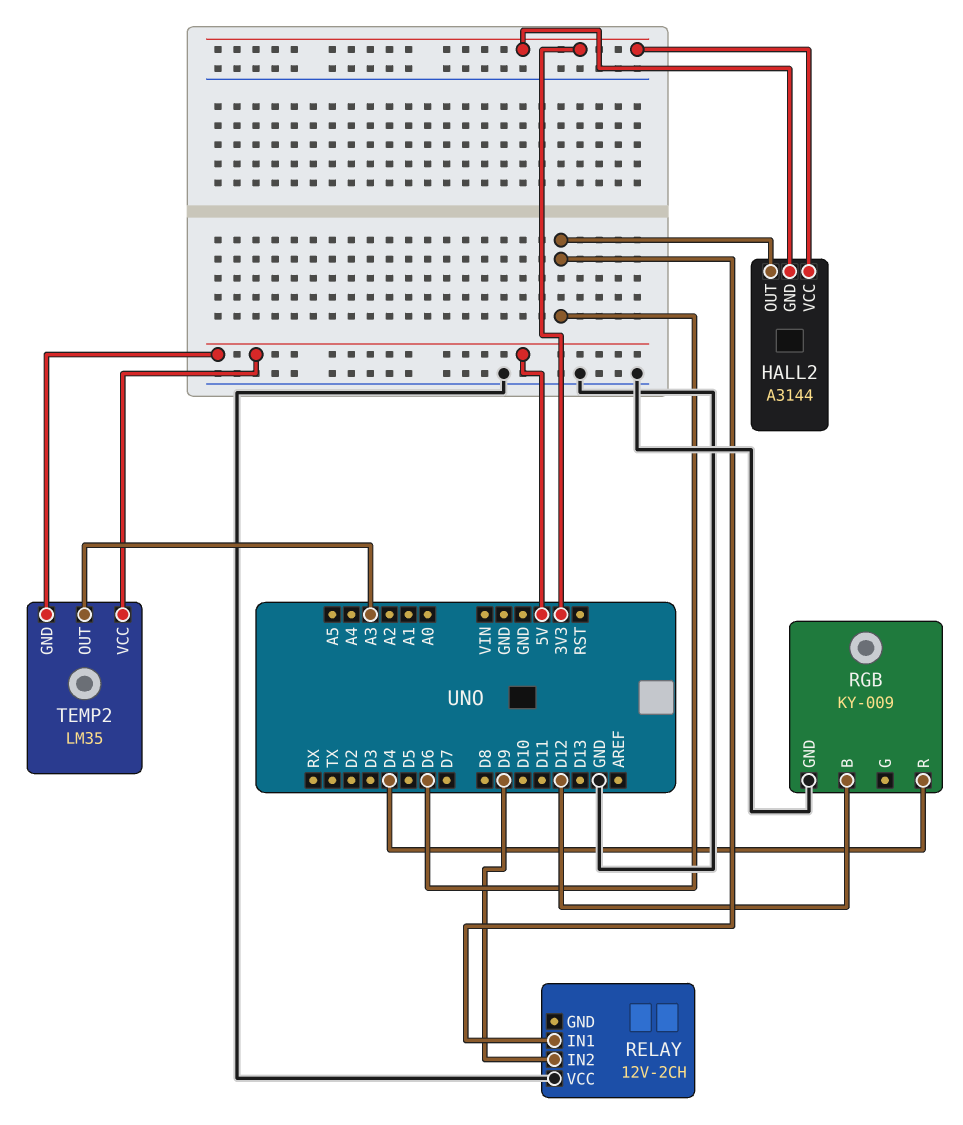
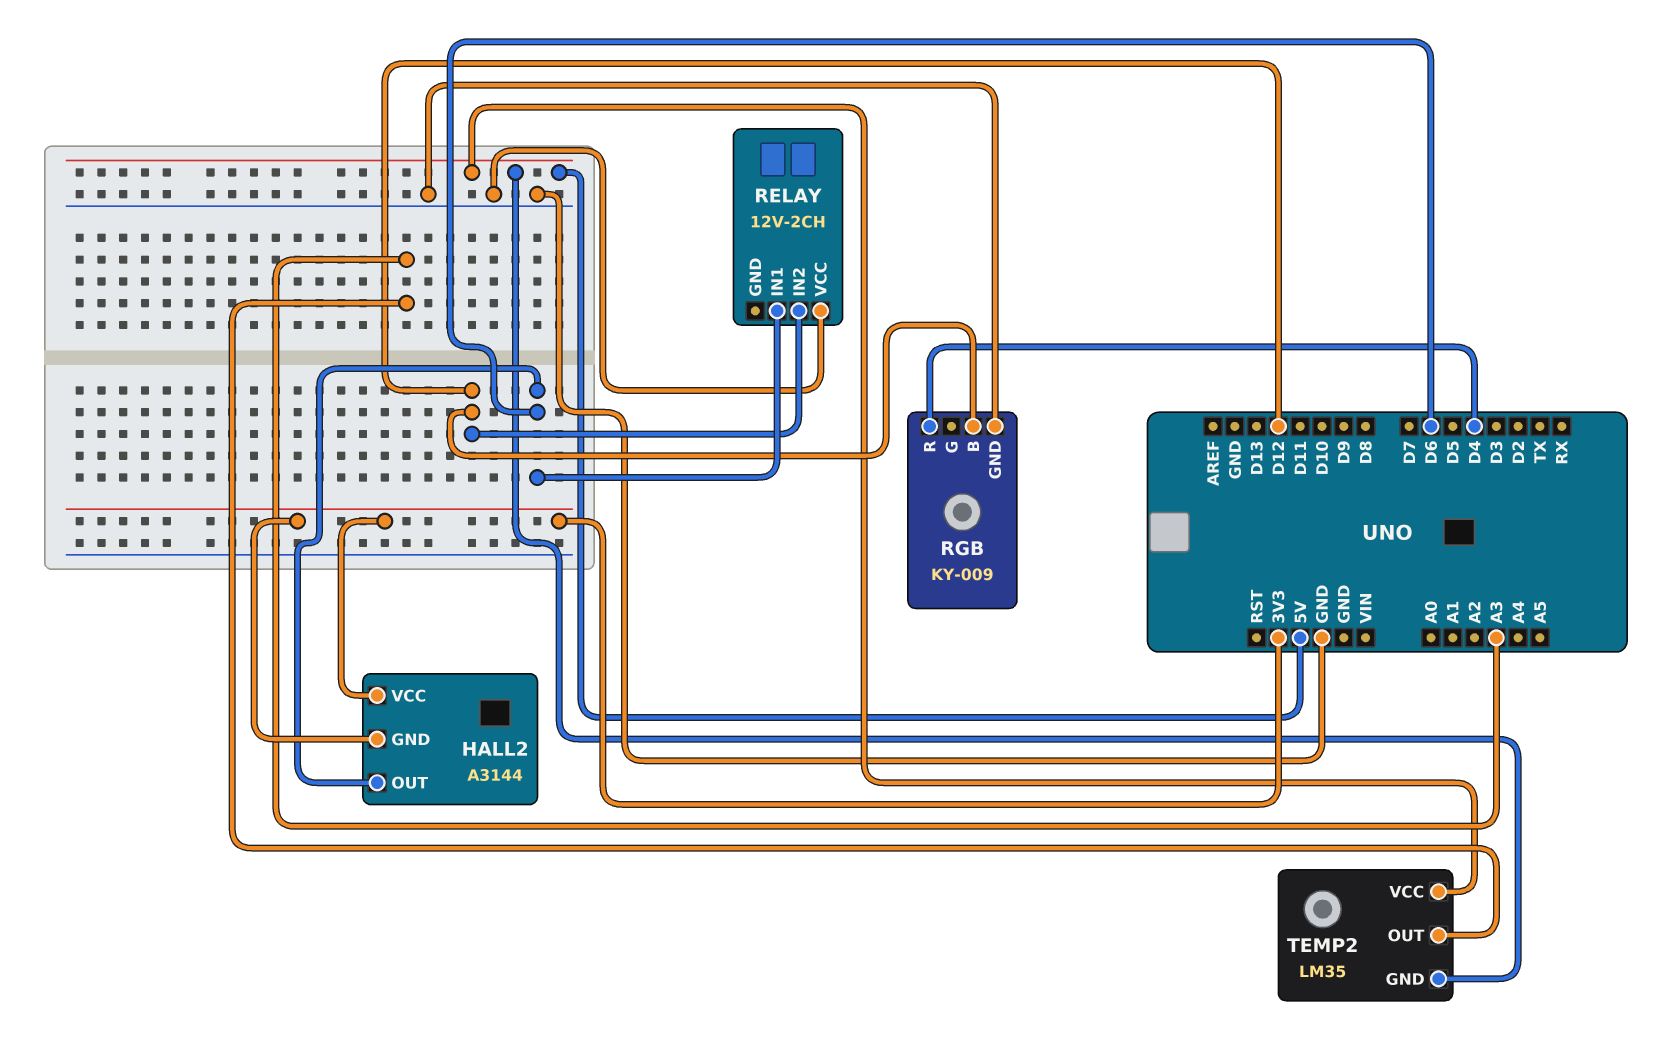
RELAY pin IN2: D9 -> D12

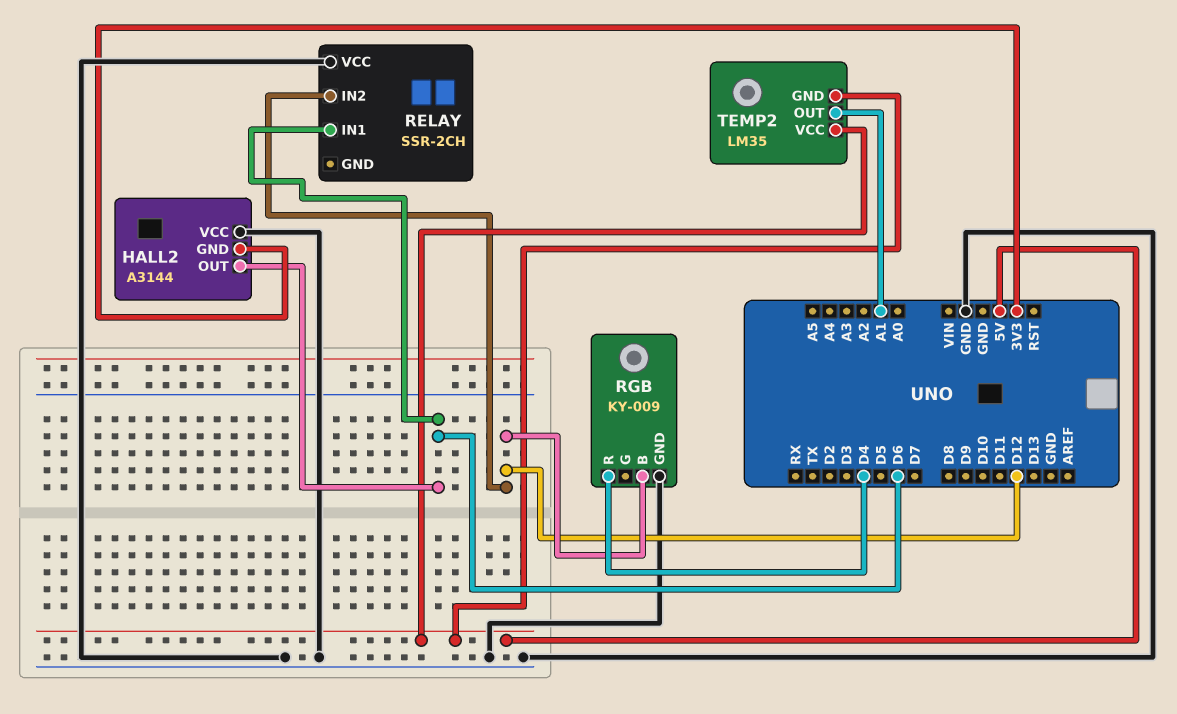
HALL2 pin VCC: 3V3 -> GND
RELAY: 12V-2CH -> SSR-2CH
TEMP2 pin OUT: A3 -> A1

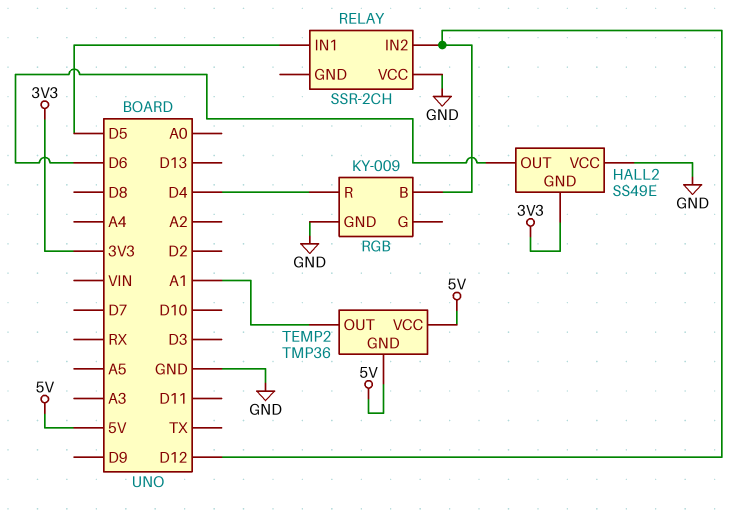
HALL2: A3144 -> SS49E
RELAY pin IN1: D6 -> D5
TEMP2: LM35 -> TMP36

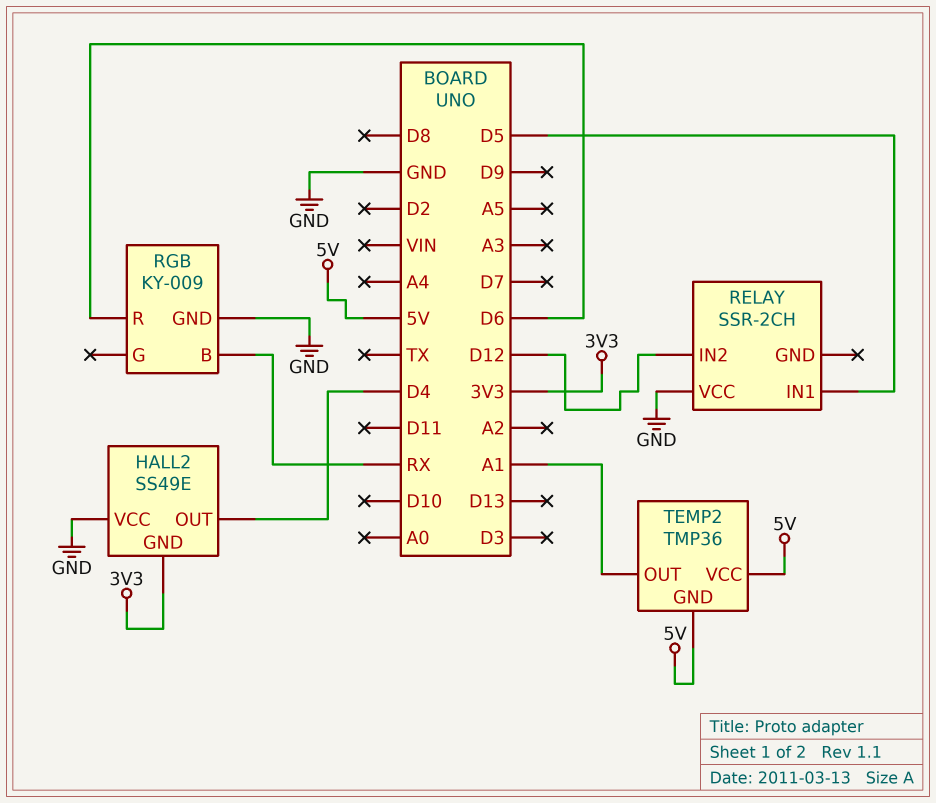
HALL2 pin OUT: D6 -> D4
RGB pin B: D12 -> RX
RGB pin R: D4 -> D6

